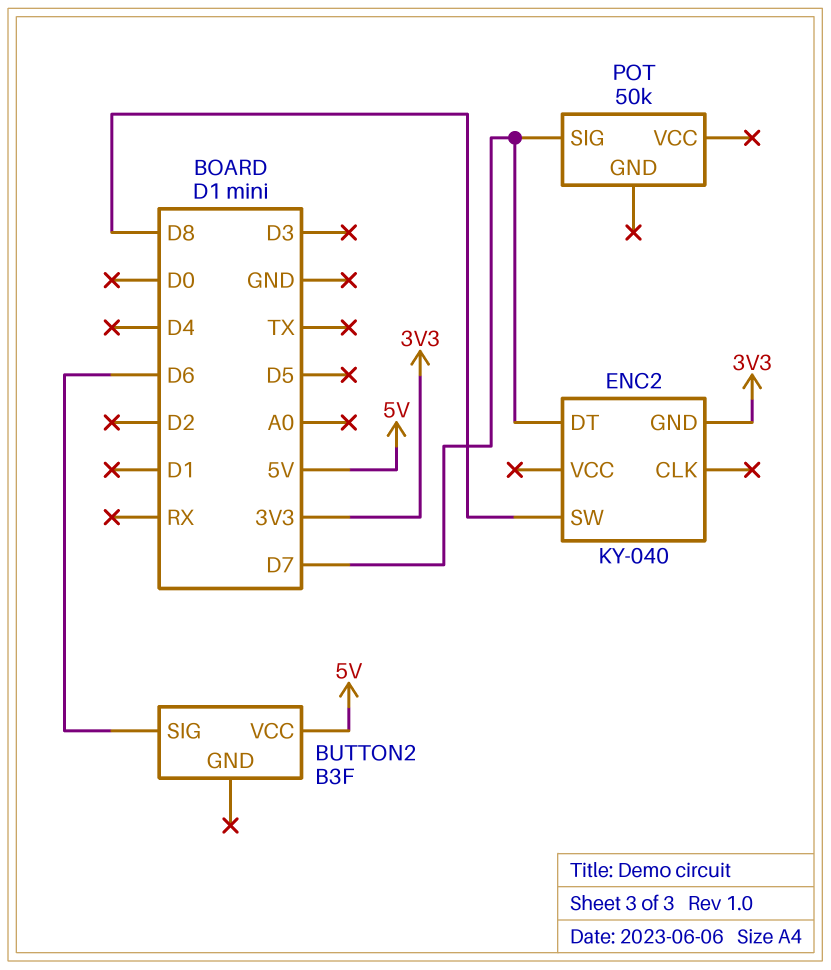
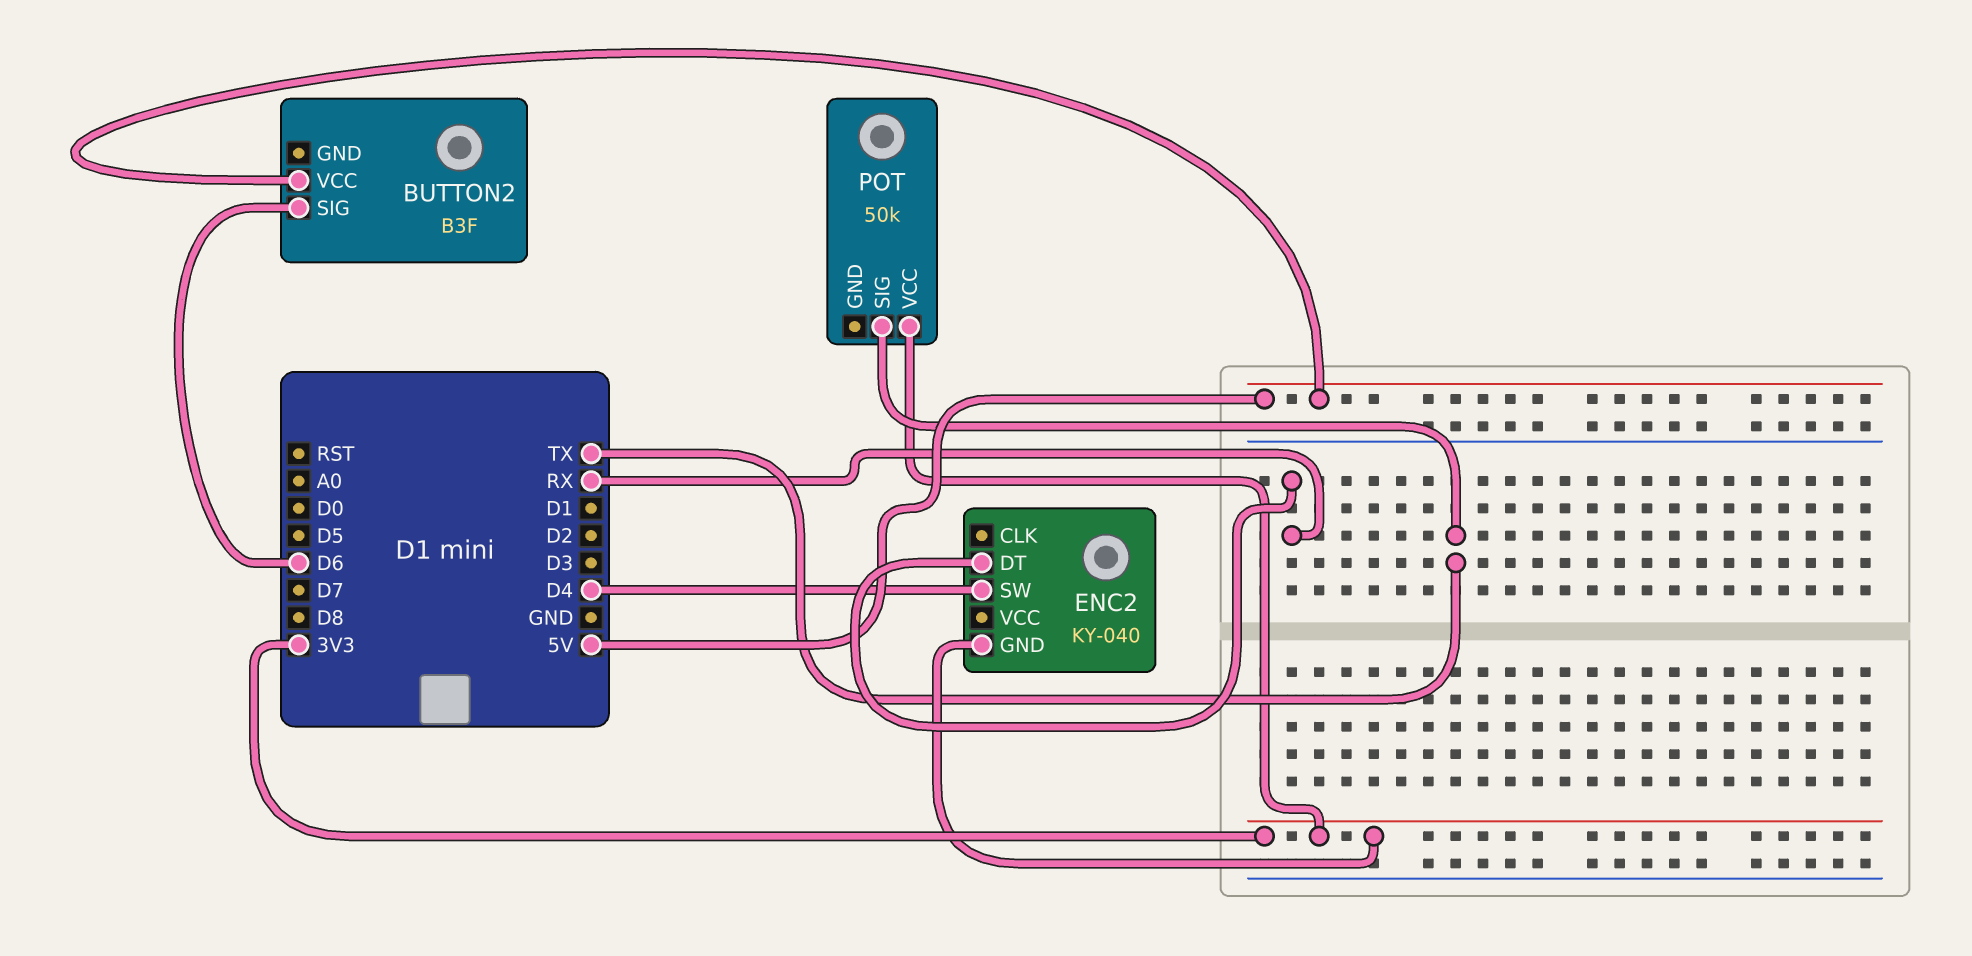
ENC2 pin DT: D7 -> RX
ENC2 pin SW: D8 -> D4
POT pin SIG: D7 -> TX
POT pin VCC: none -> 3V3

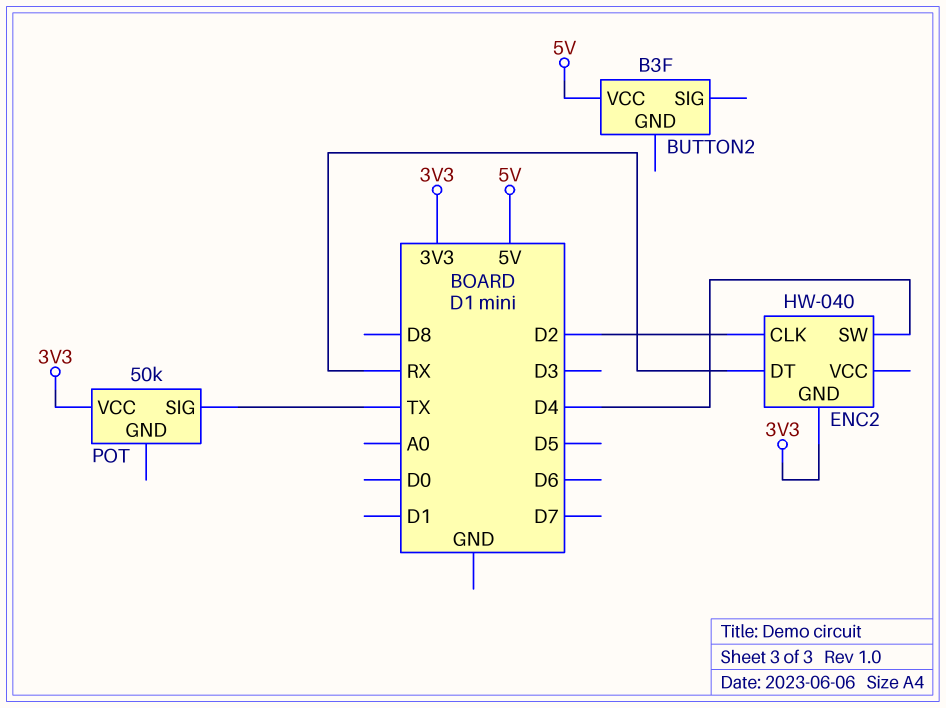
BUTTON2 pin SIG: D6 -> none
ENC2: KY-040 -> HW-040
ENC2 pin CLK: none -> D2

